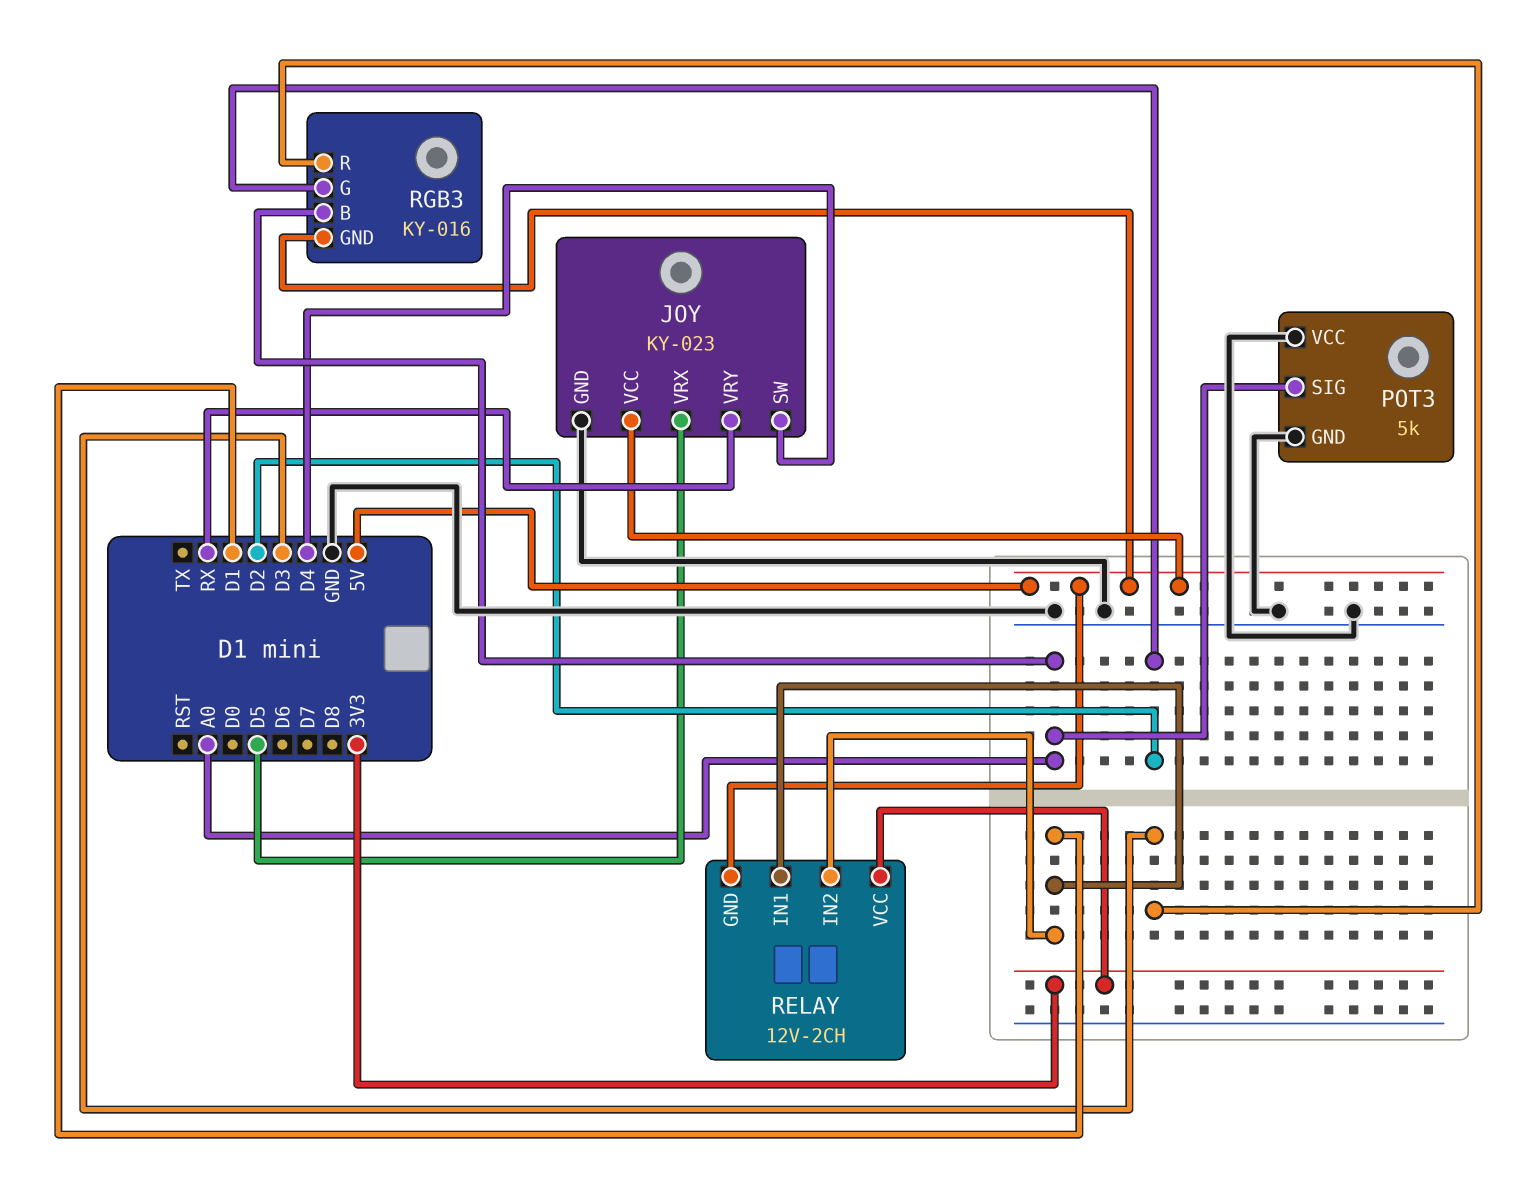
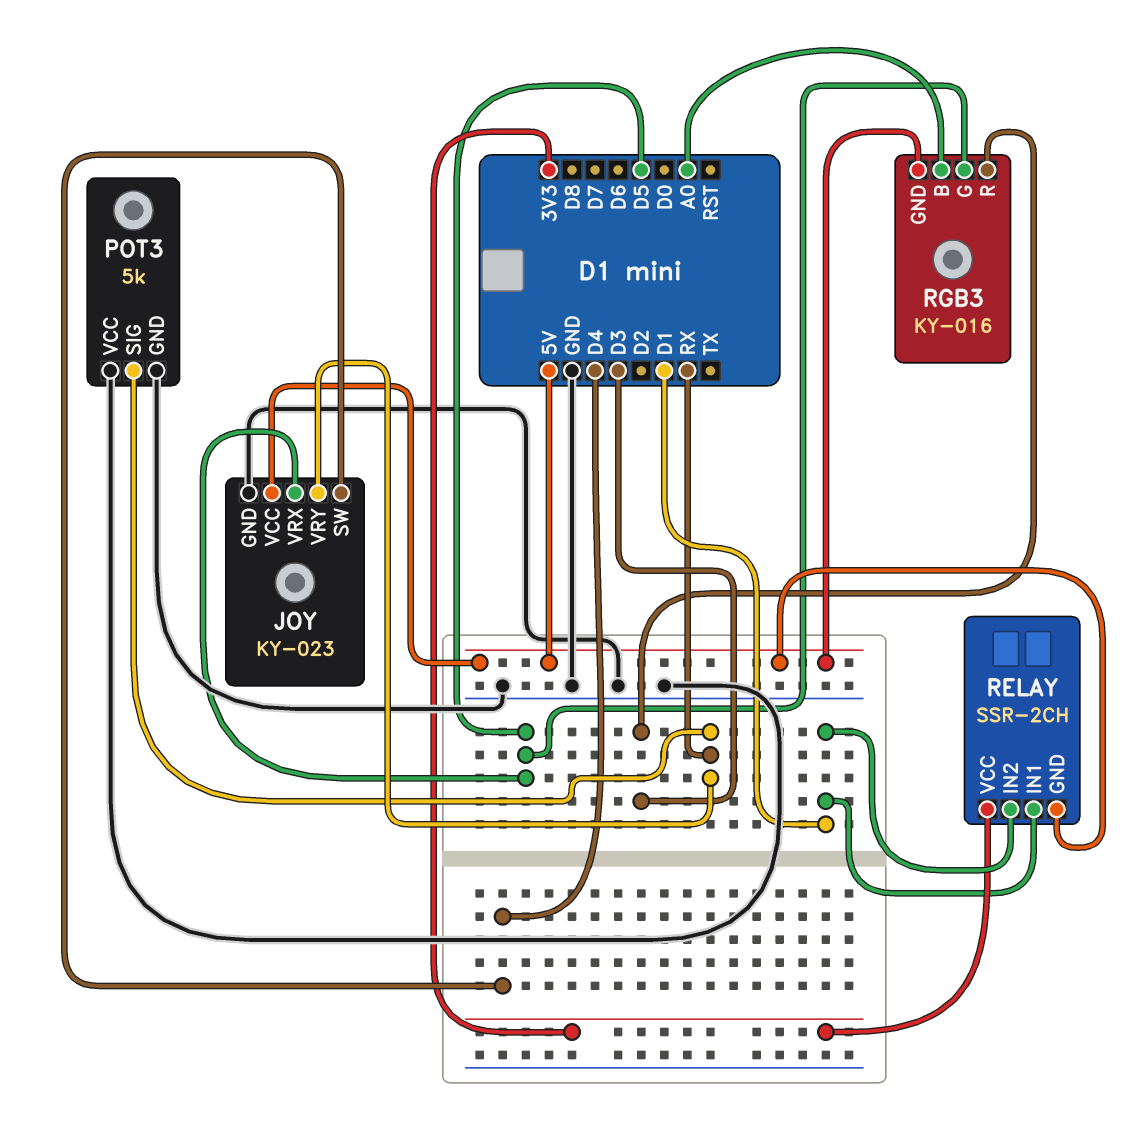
POT3 pin SIG: A0 -> RX
RELAY: 12V-2CH -> SSR-2CH
RGB3 pin G: D2 -> D5

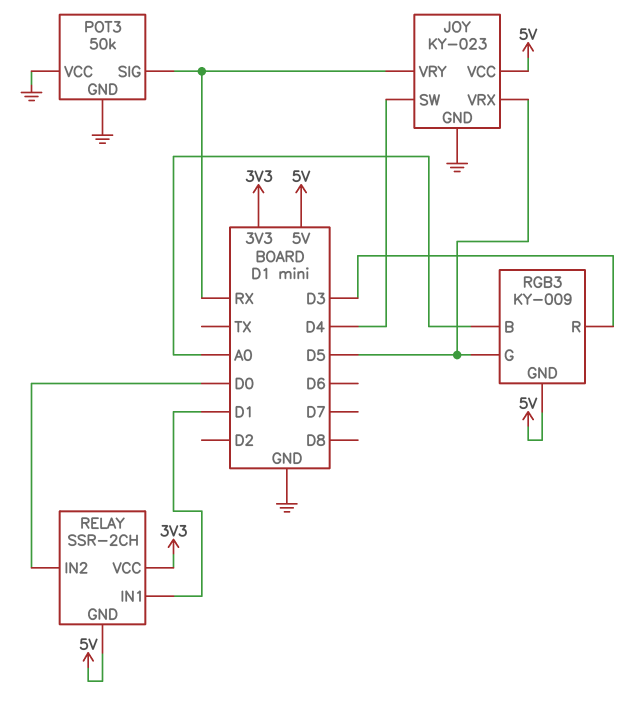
POT3: 5k -> 50k
RELAY pin IN2: D1 -> D0
RGB3: KY-016 -> KY-009

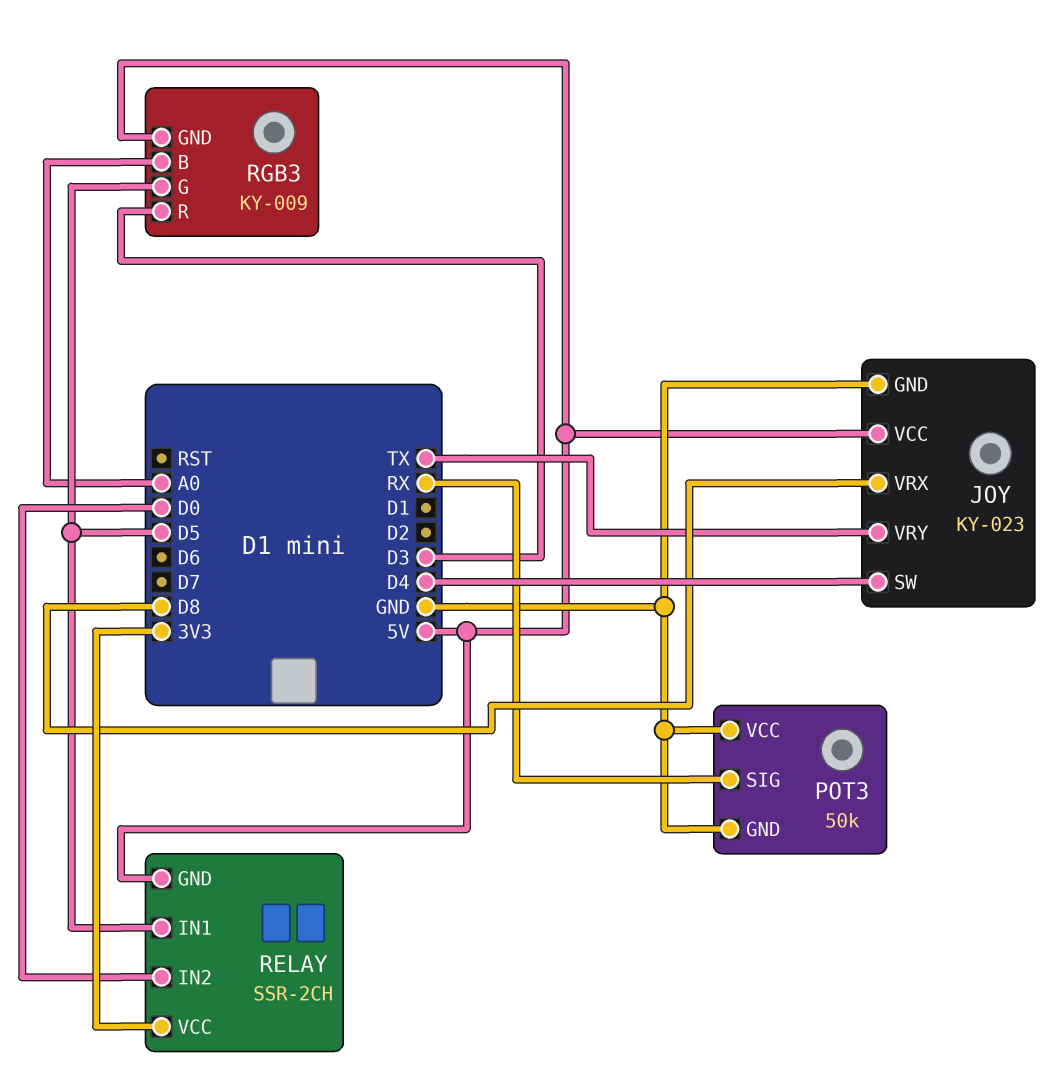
JOY pin VRX: D5 -> D8
JOY pin VRY: RX -> TX
RELAY pin IN1: D1 -> D5

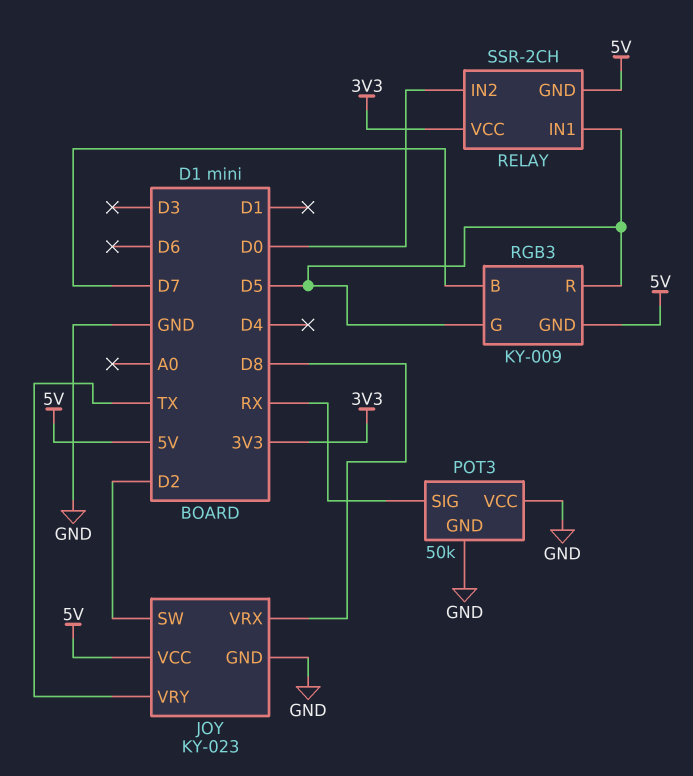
JOY pin SW: D4 -> D2
RGB3 pin B: A0 -> D7
RGB3 pin R: D3 -> D5

